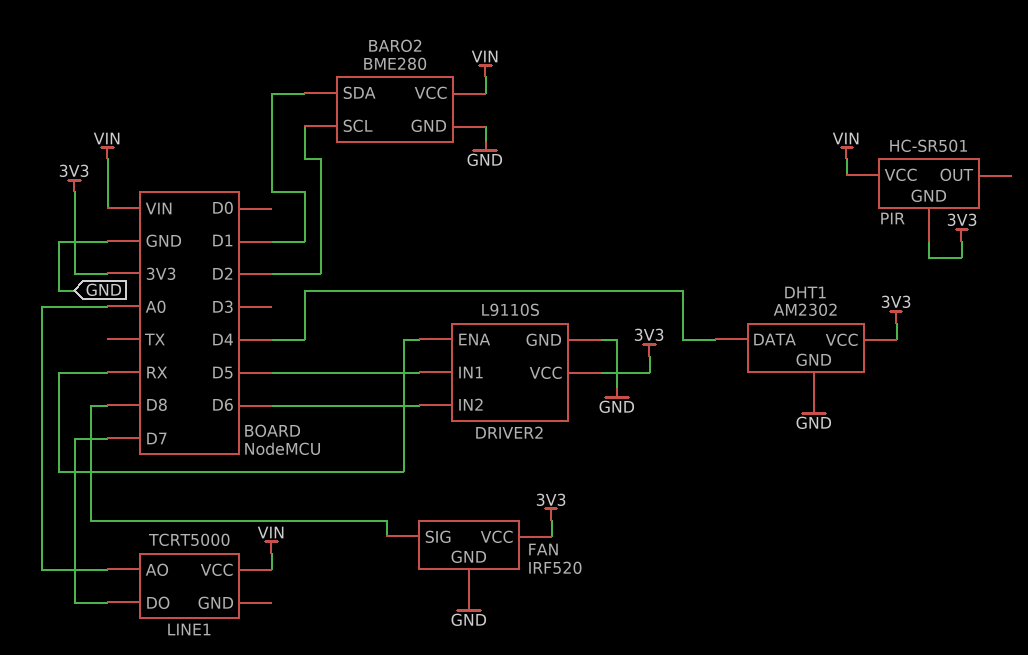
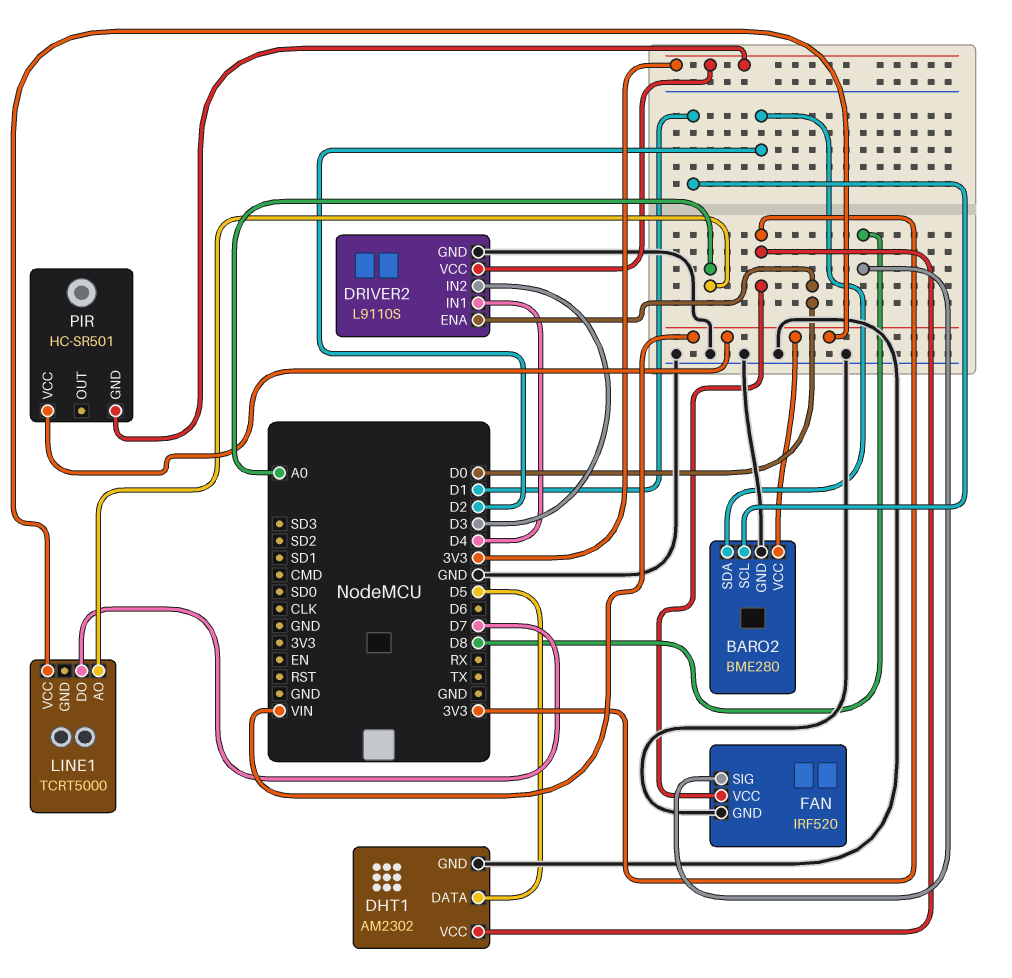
BARO2 pin SCL: D2 -> D1
BARO2 pin SDA: D1 -> D2
DHT1 pin DATA: D4 -> D5
DRIVER2 pin ENA: RX -> D0
DRIVER2 pin IN1: D5 -> D4
DRIVER2 pin IN2: D6 -> D3

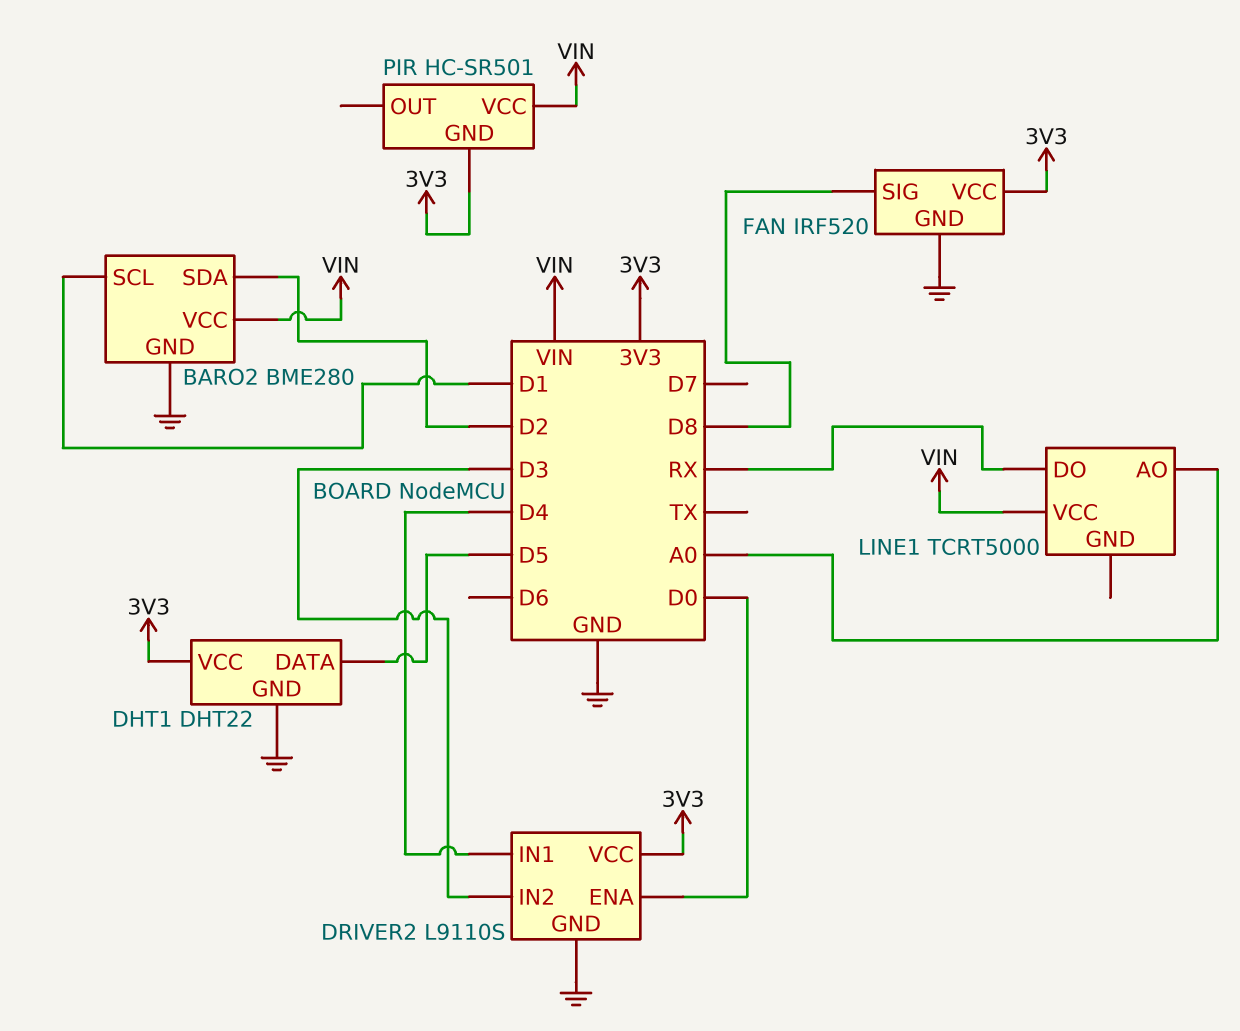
DHT1: AM2302 -> DHT22
LINE1 pin DO: D7 -> RX

